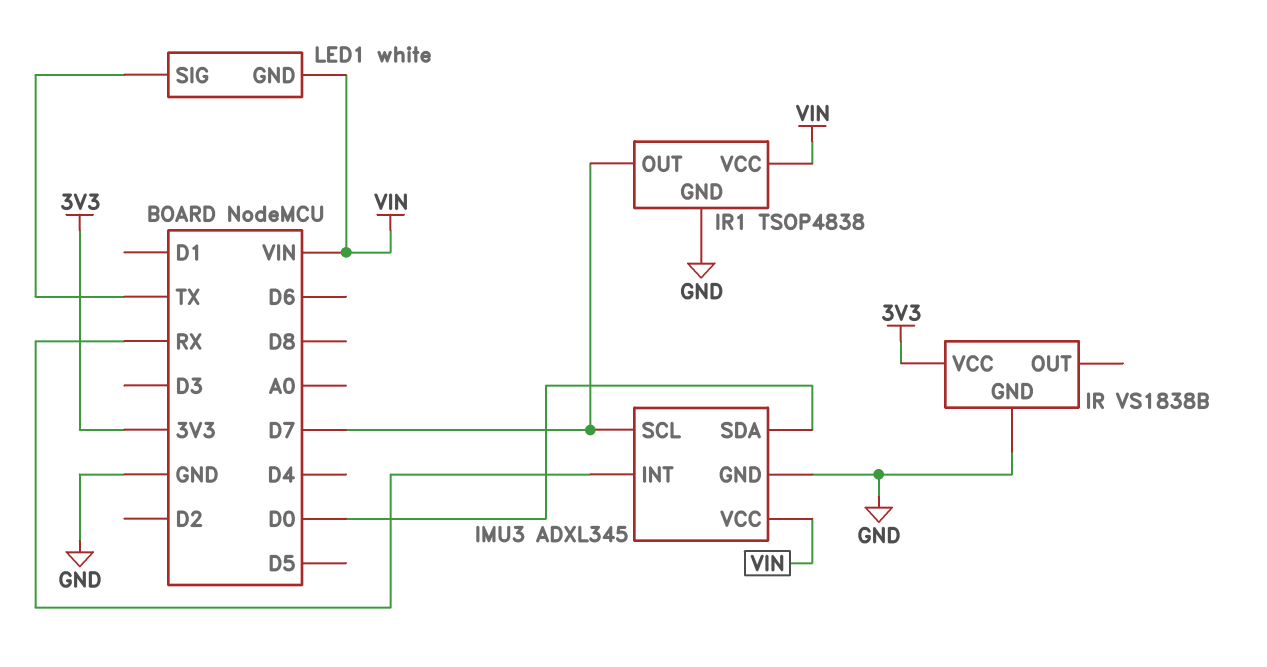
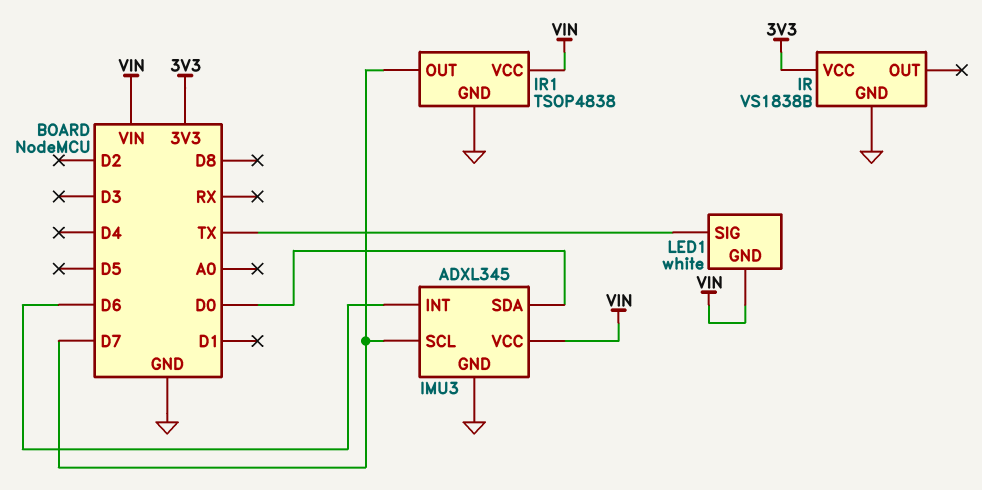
IMU3 pin INT: RX -> D6

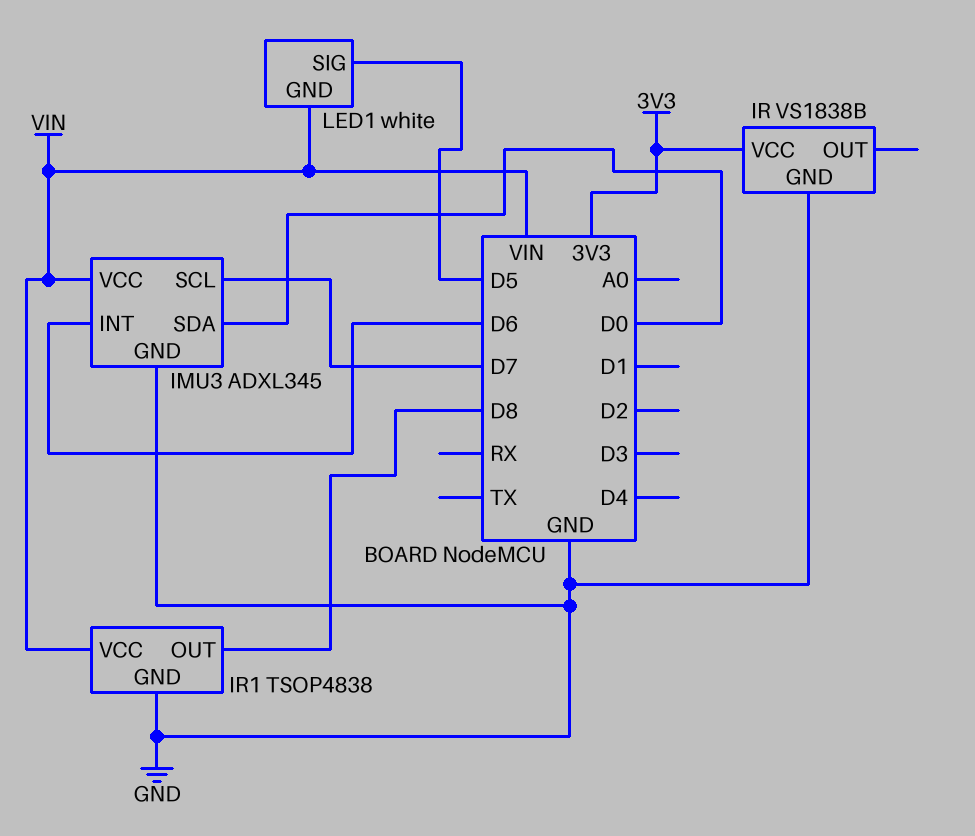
IR1 pin OUT: D7 -> D8
LED1 pin SIG: TX -> D5

